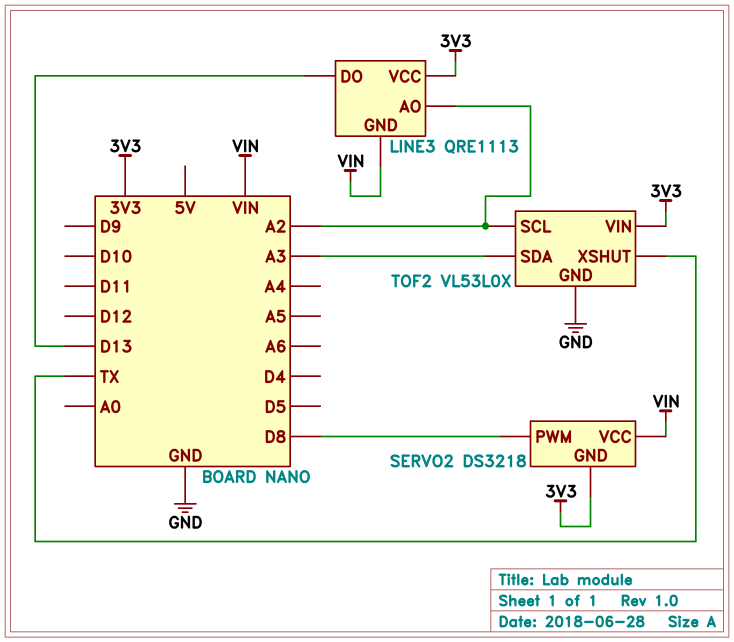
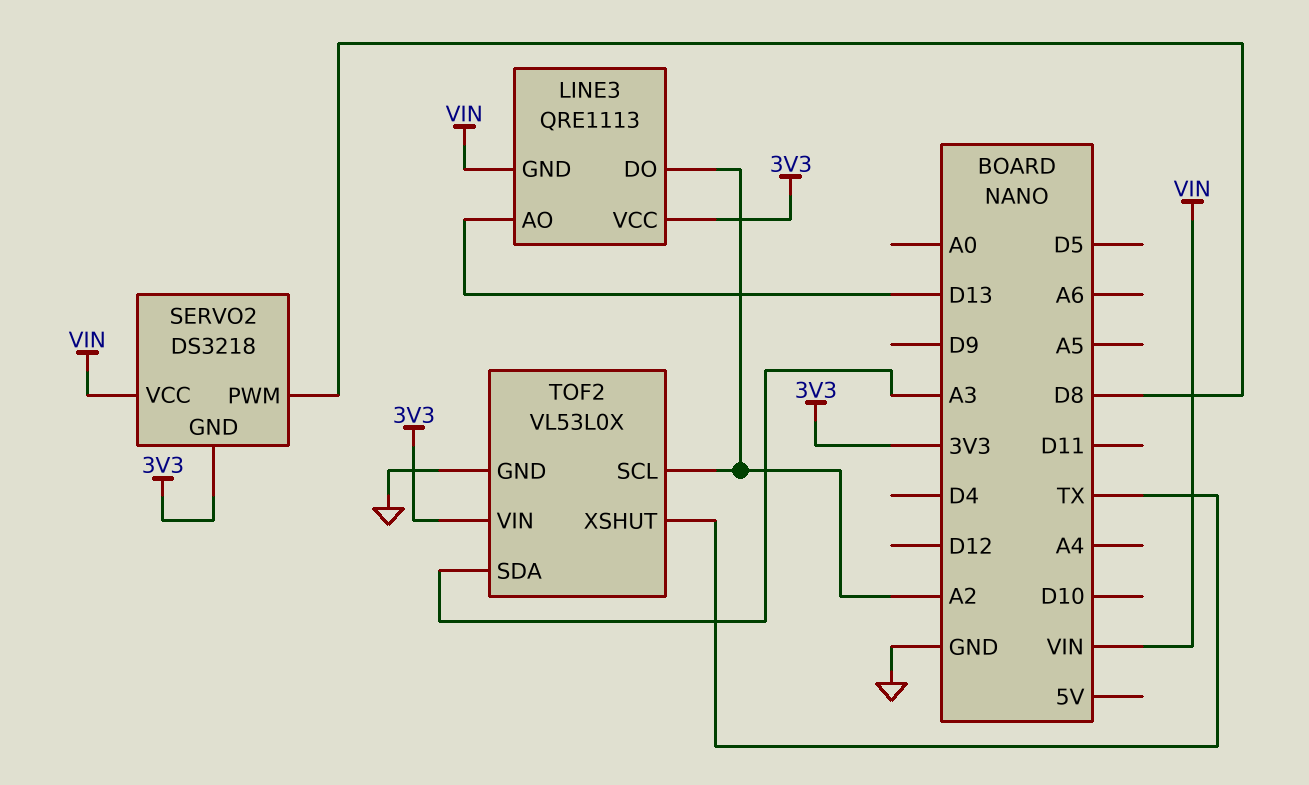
LINE3 pin AO: A2 -> D13
LINE3 pin DO: D13 -> A2

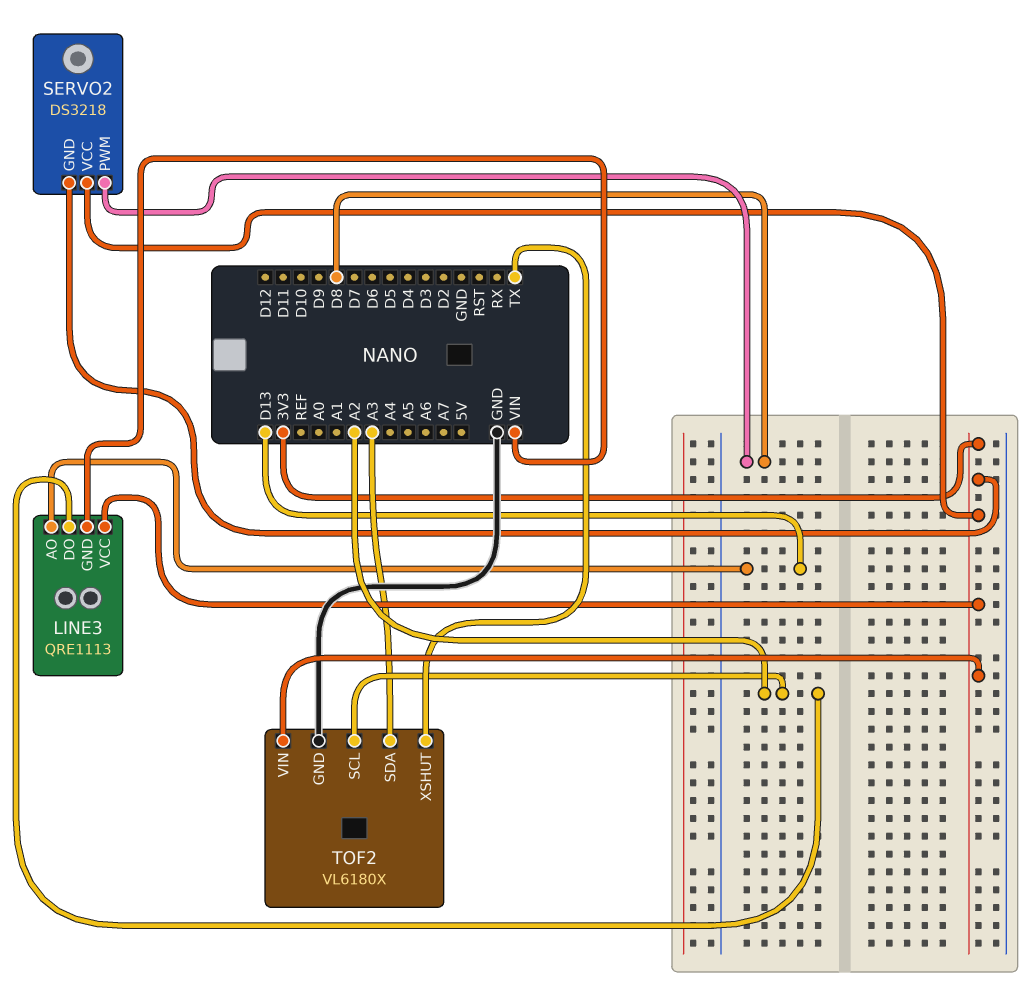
SERVO2 pin VCC: VIN -> 3V3
TOF2: VL53L0X -> VL6180X

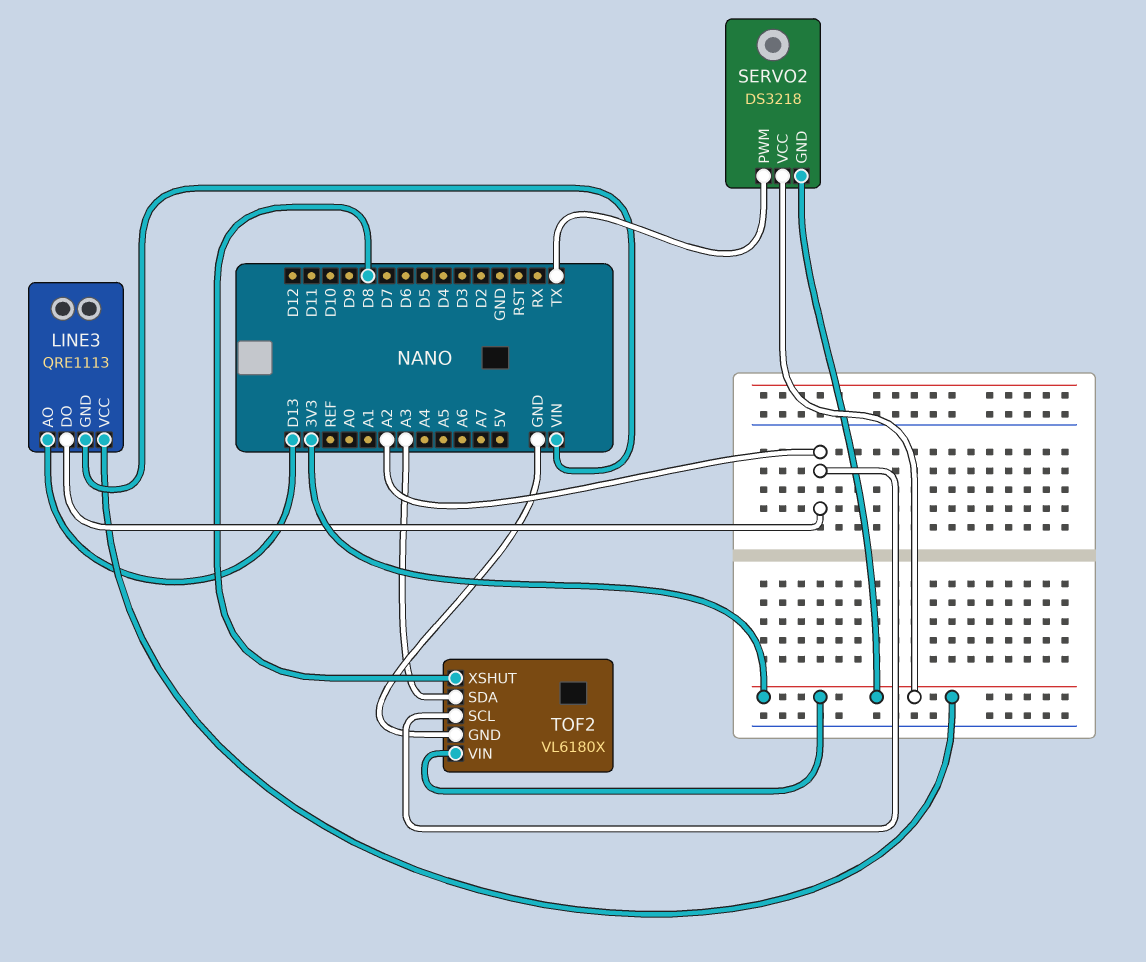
SERVO2 pin PWM: D8 -> TX
TOF2 pin XSHUT: TX -> D8

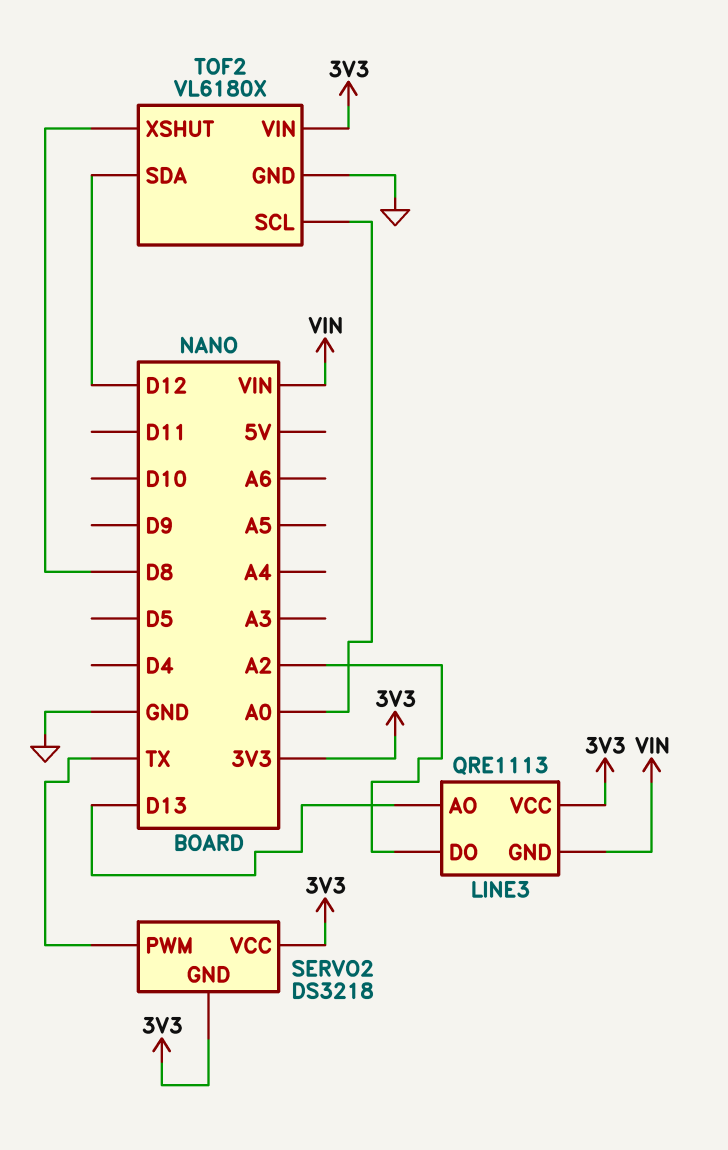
TOF2 pin SCL: A2 -> A0
TOF2 pin SDA: A3 -> D12

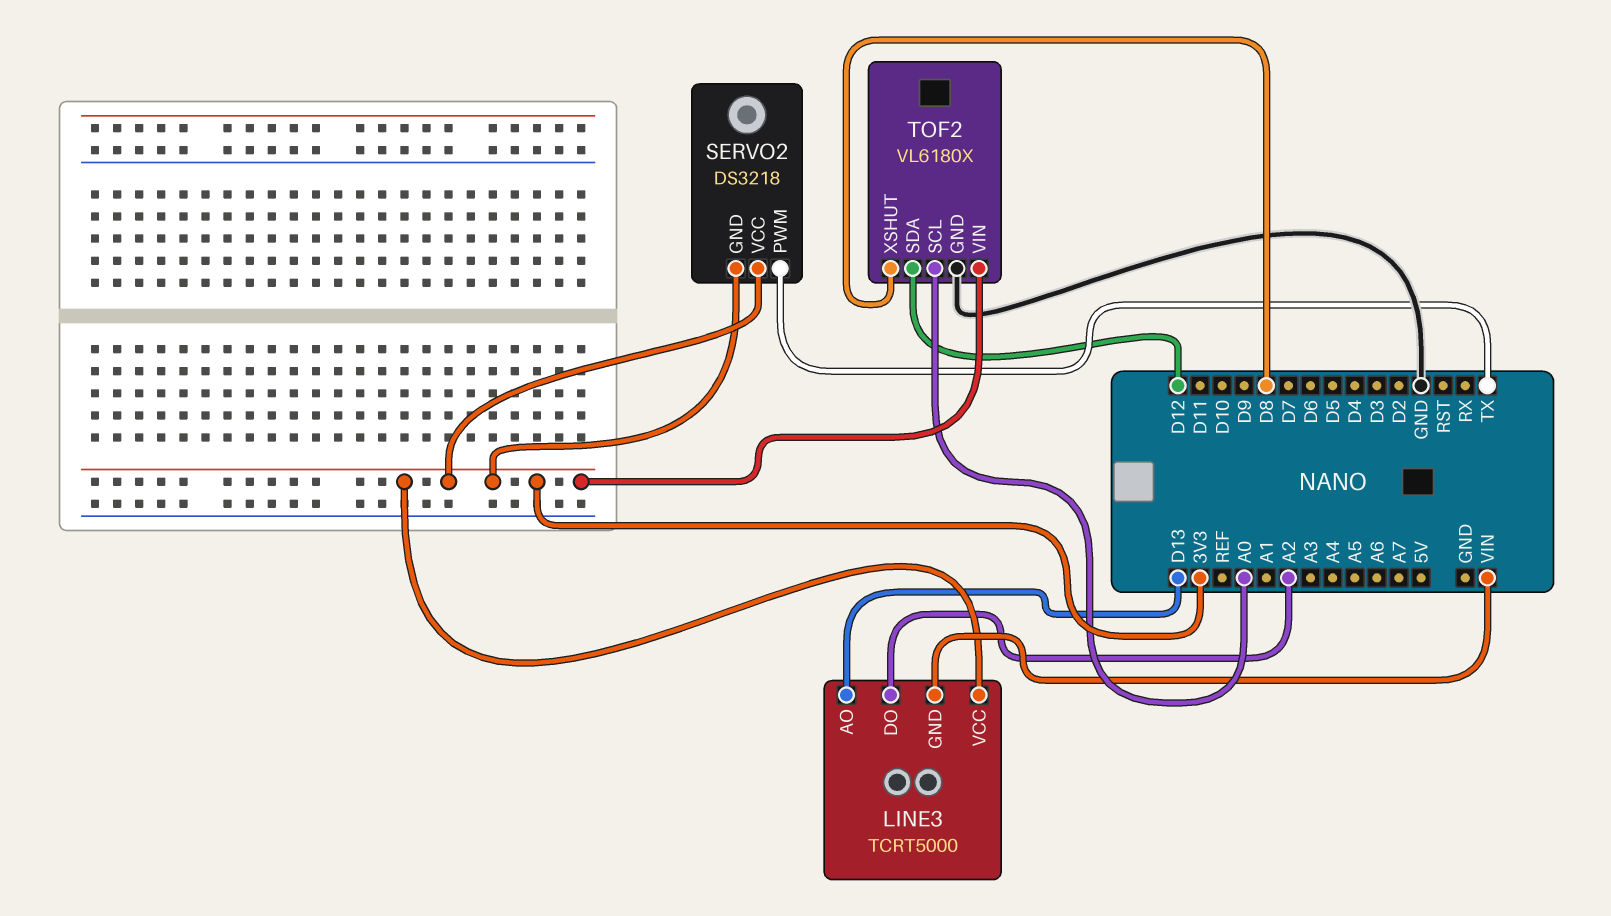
LINE3: QRE1113 -> TCRT5000

